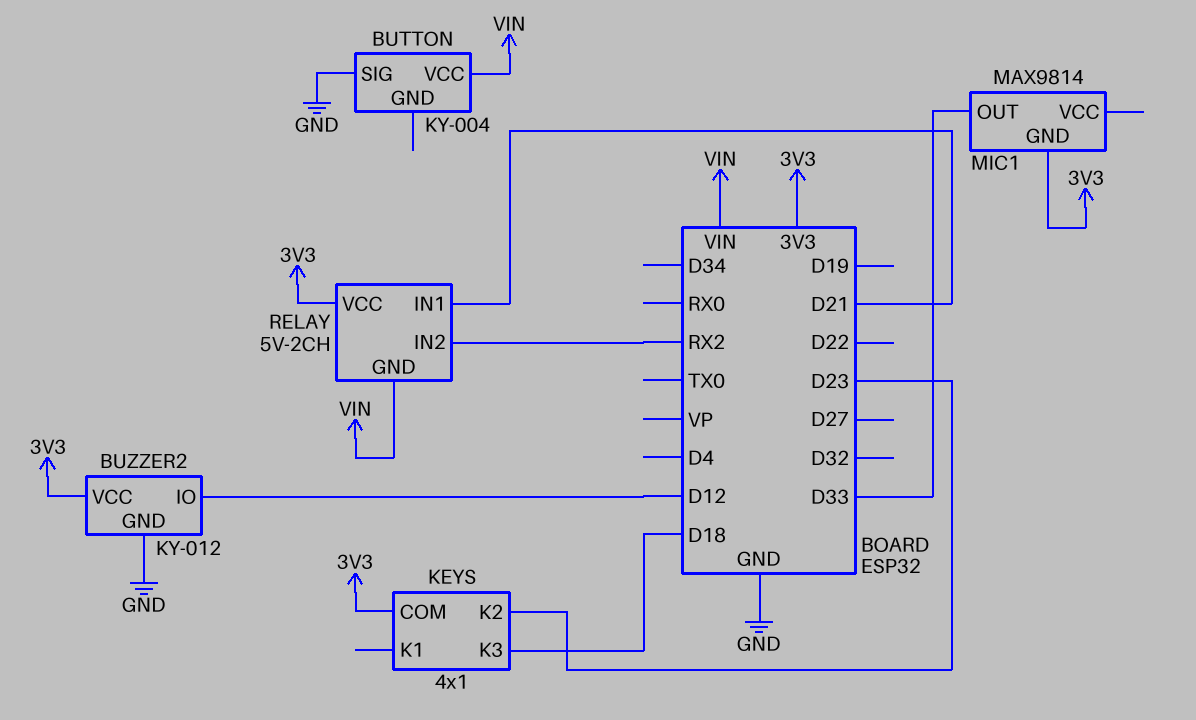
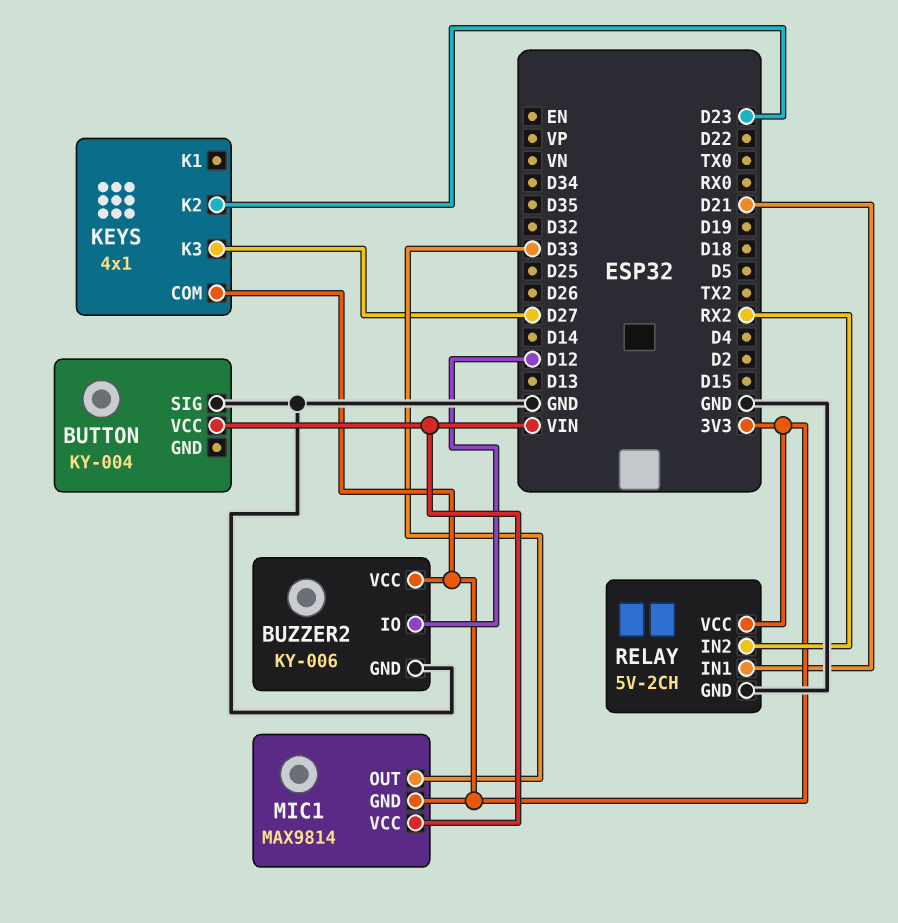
BUZZER2: KY-012 -> KY-006
KEYS pin K3: D18 -> D27
MIC1 pin VCC: none -> VIN
RELAY pin GND: VIN -> GND

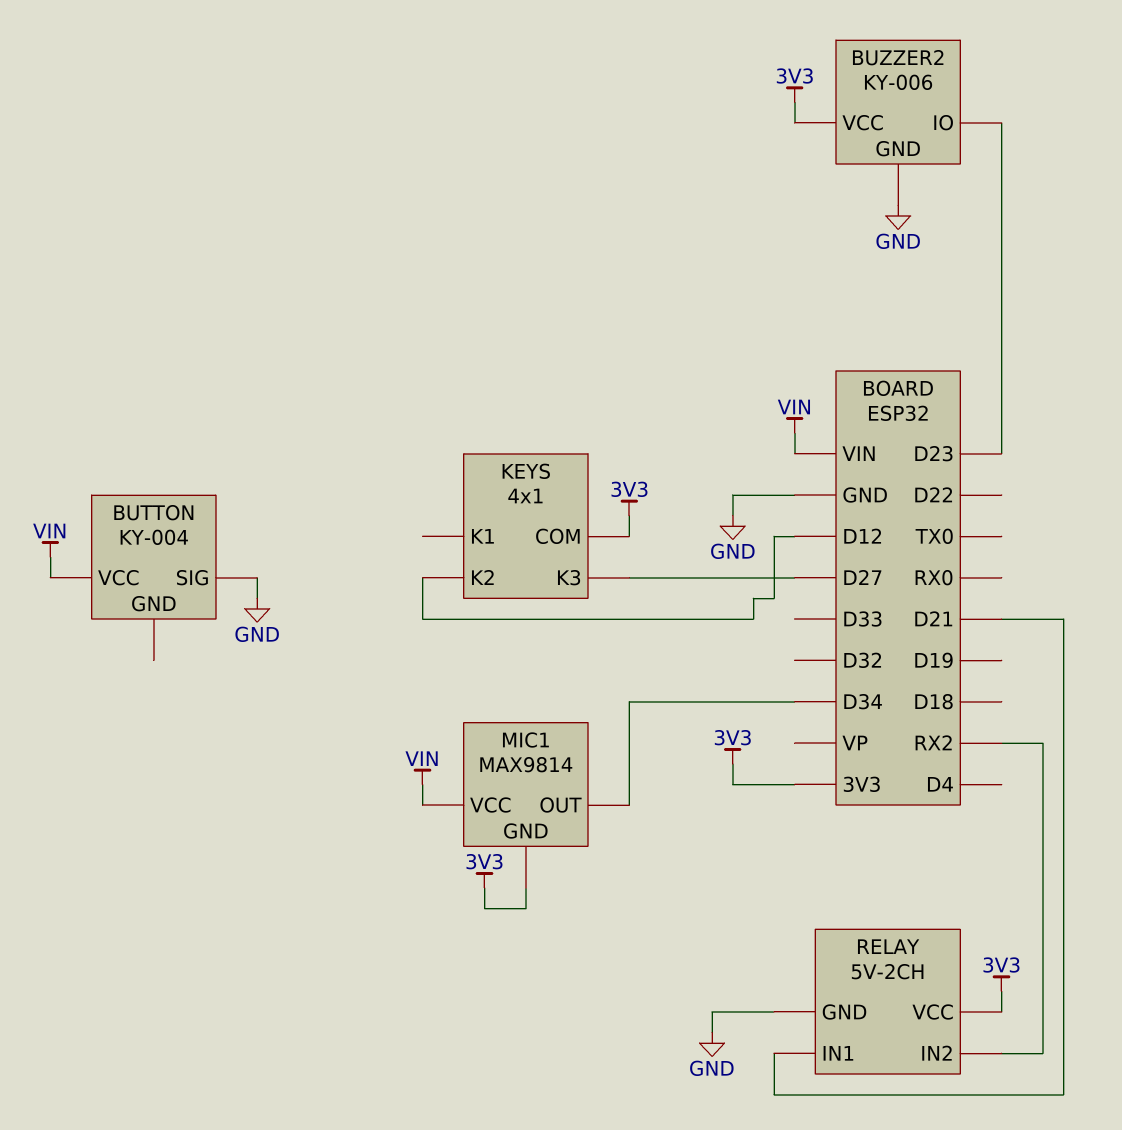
BUZZER2 pin IO: D12 -> D23
KEYS pin K2: D23 -> D12
MIC1 pin OUT: D33 -> D34

